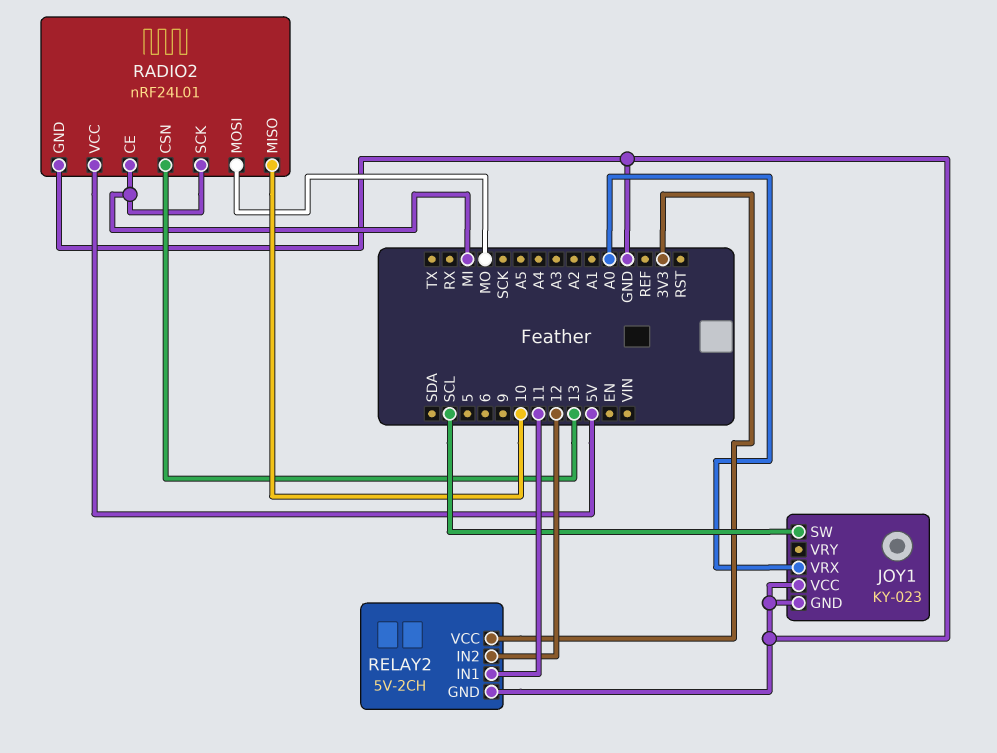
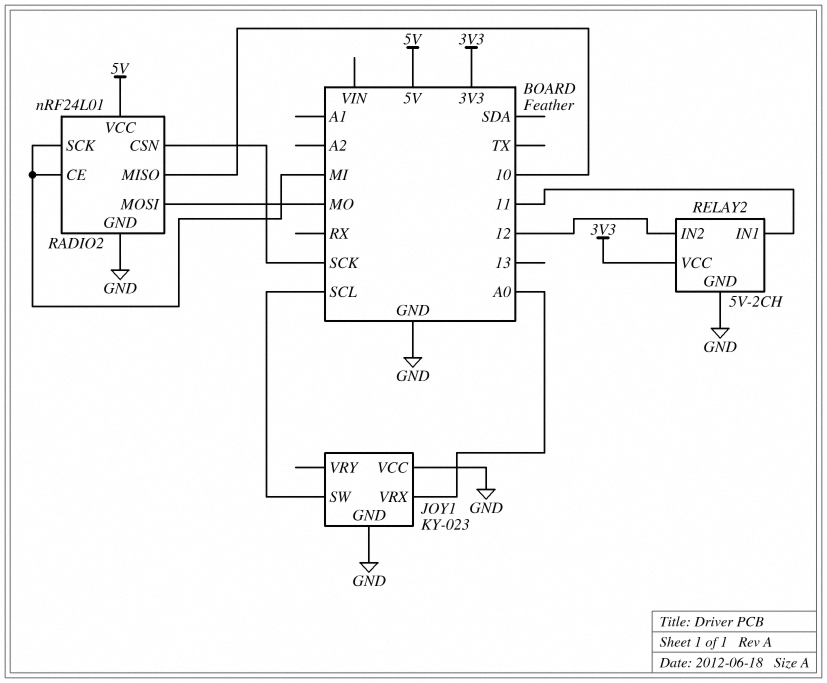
RADIO2 pin CSN: 13 -> SCK

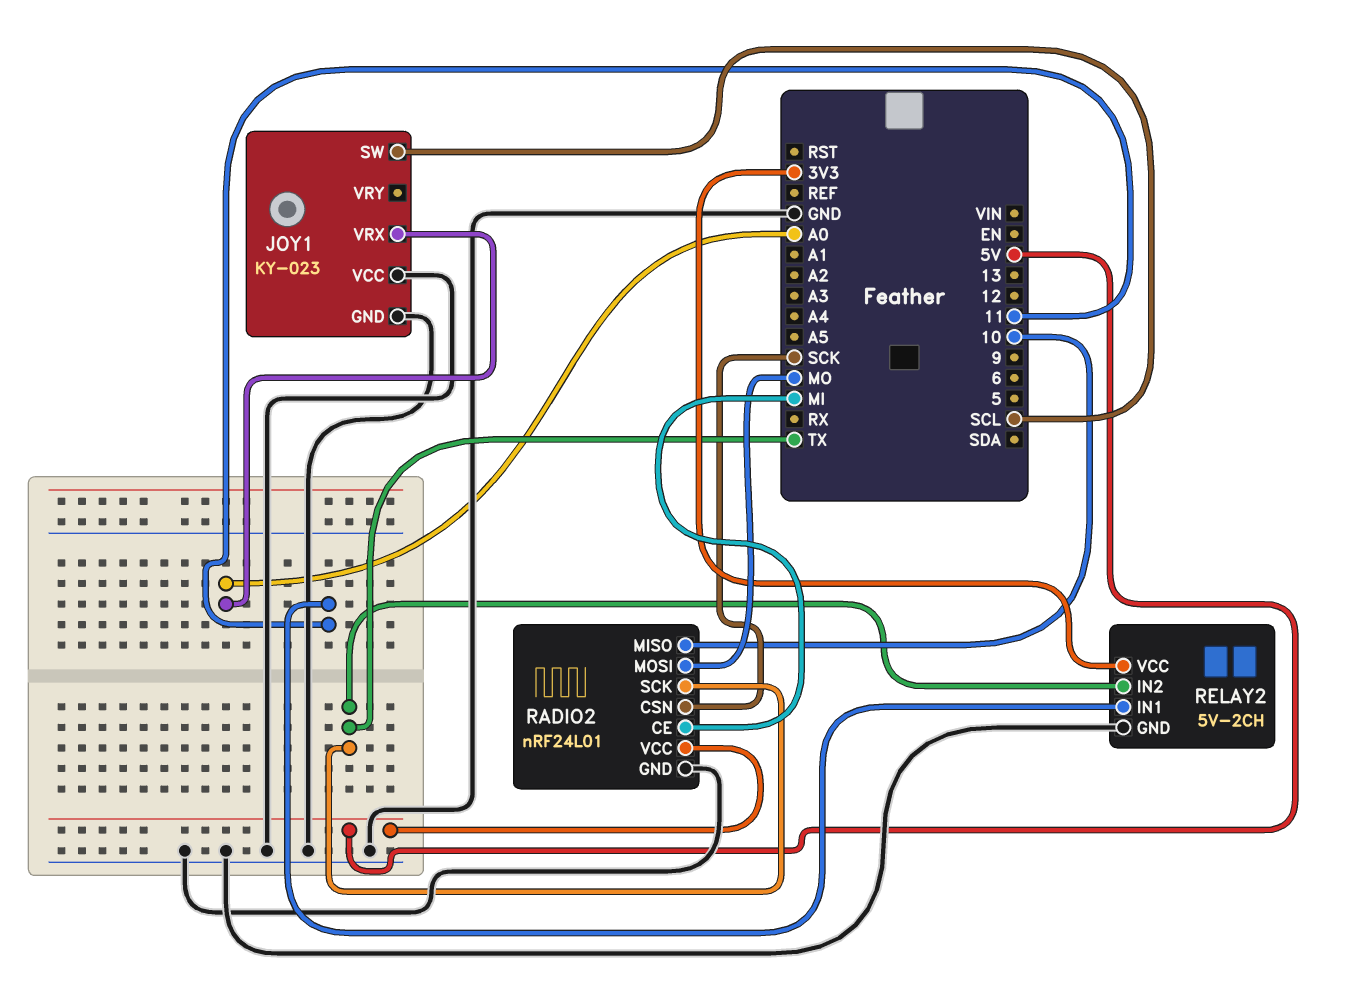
RADIO2 pin SCK: MI -> TX
RELAY2 pin IN2: 12 -> TX

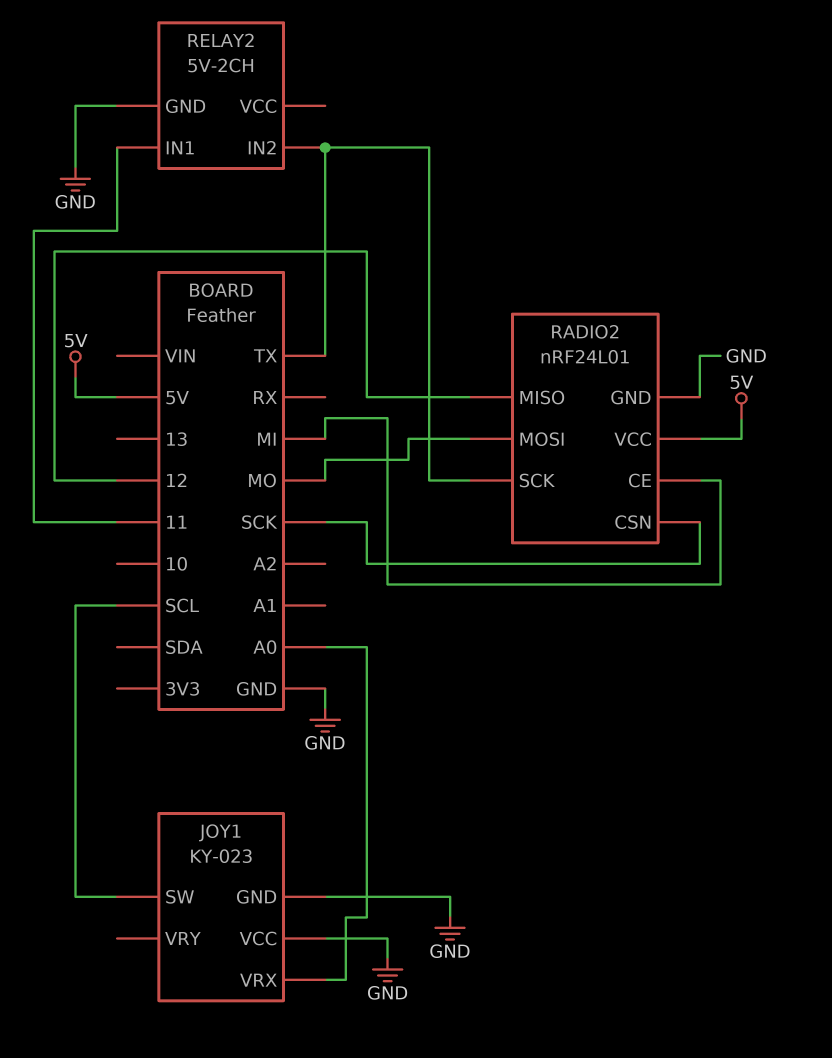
RADIO2 pin MISO: 10 -> 12
RELAY2 pin VCC: 3V3 -> none

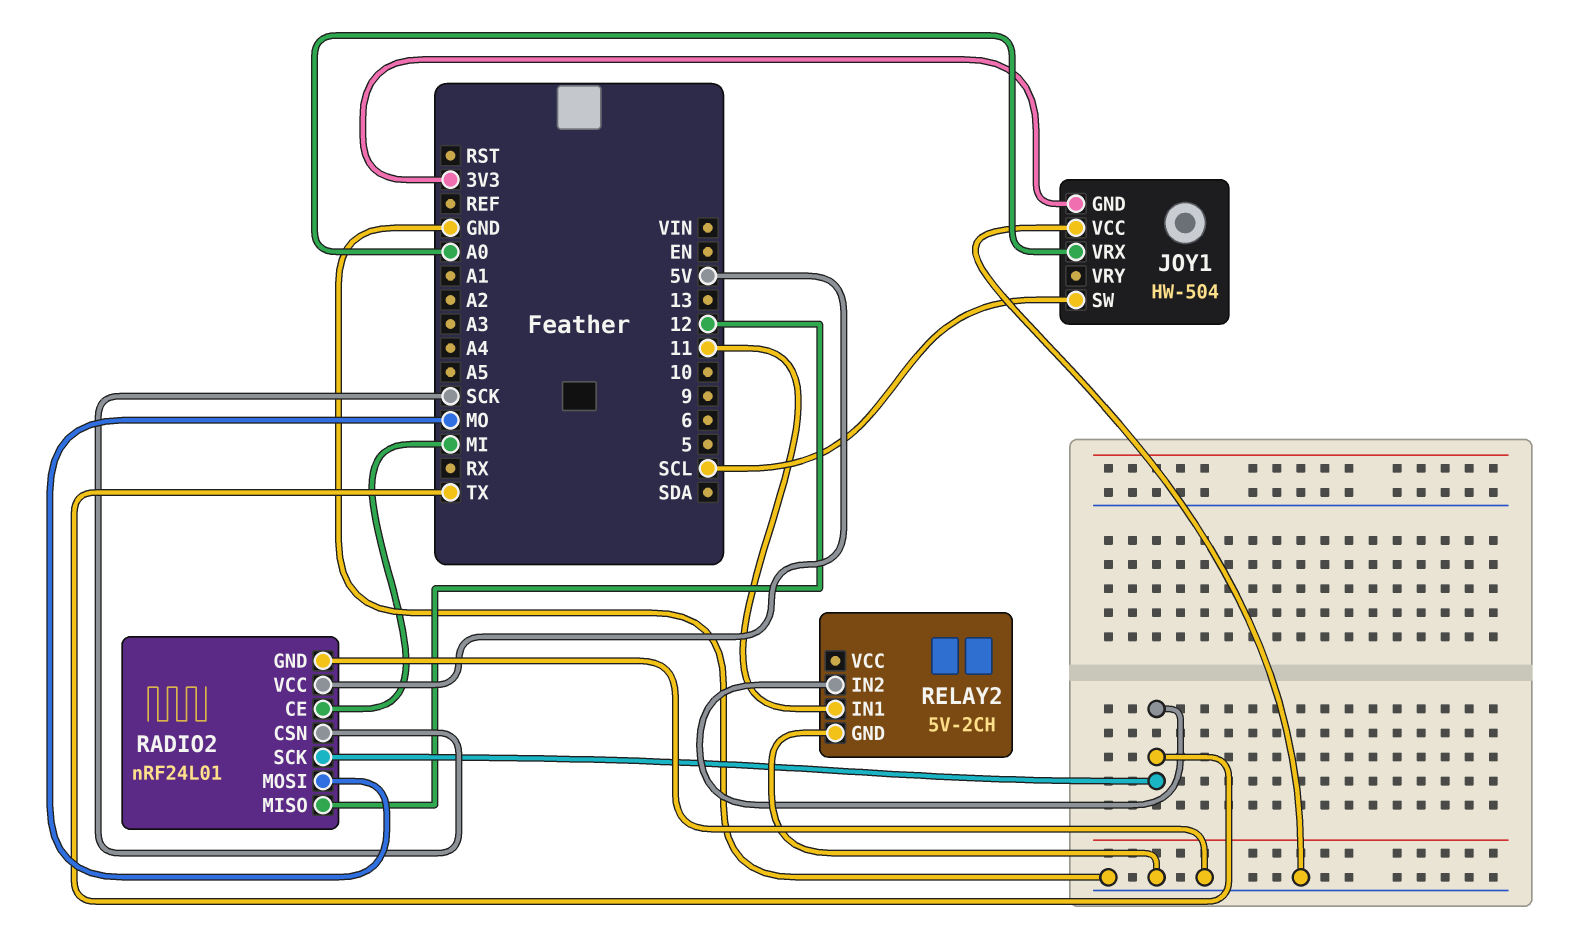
JOY1: KY-023 -> HW-504
JOY1 pin GND: GND -> 3V3

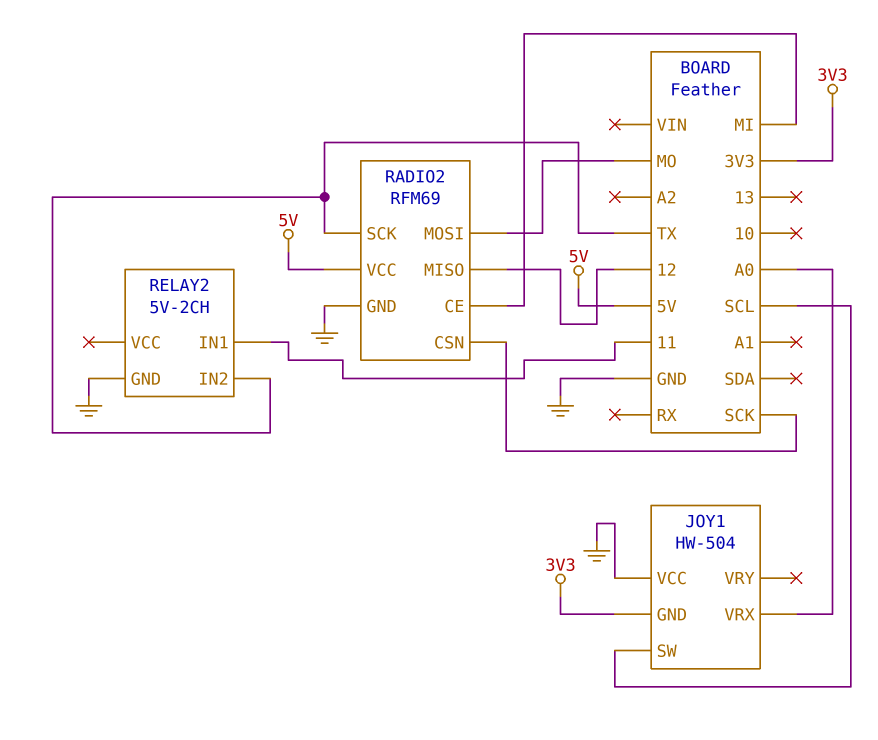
RADIO2: nRF24L01 -> RFM69

